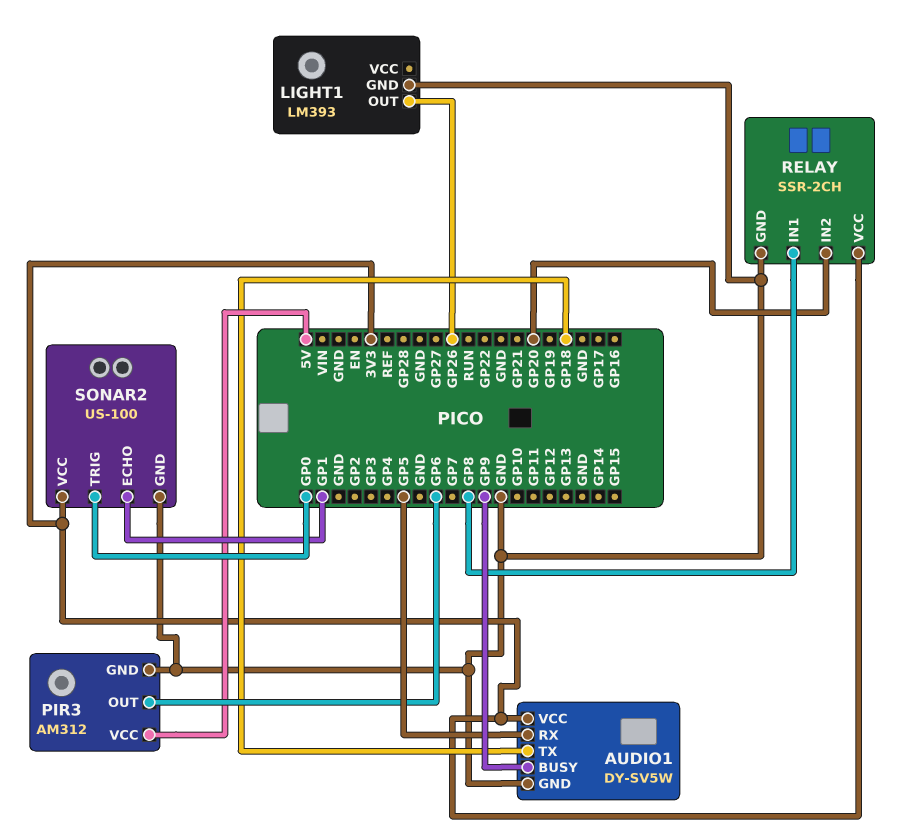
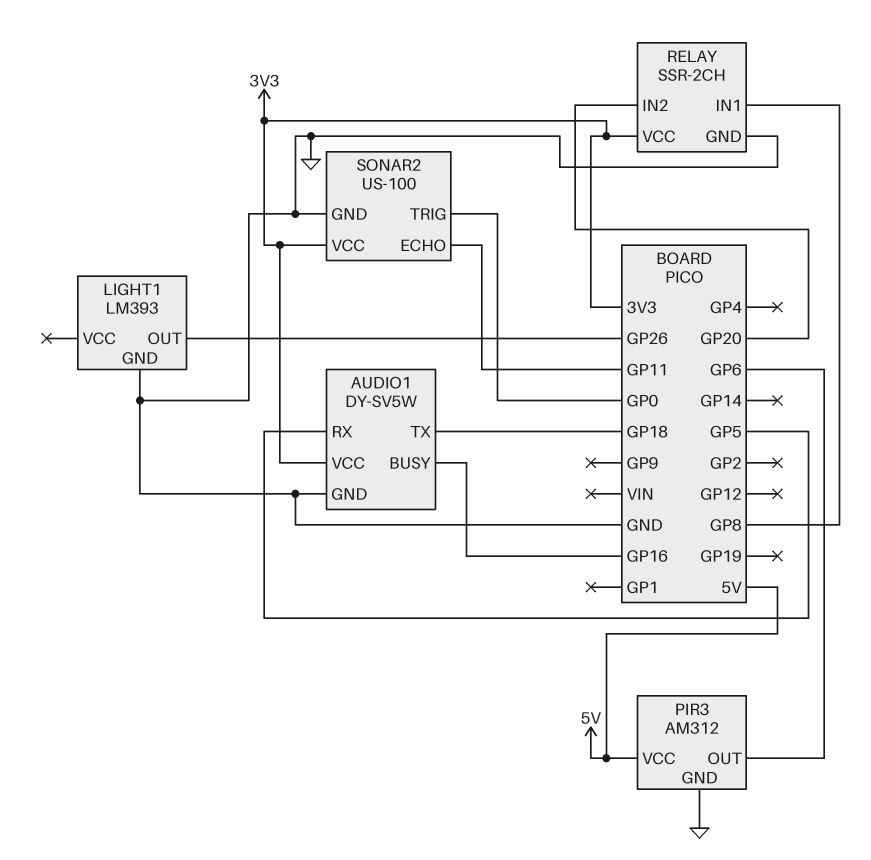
AUDIO1 pin BUSY: GP9 -> GP16
SONAR2 pin ECHO: GP1 -> GP11

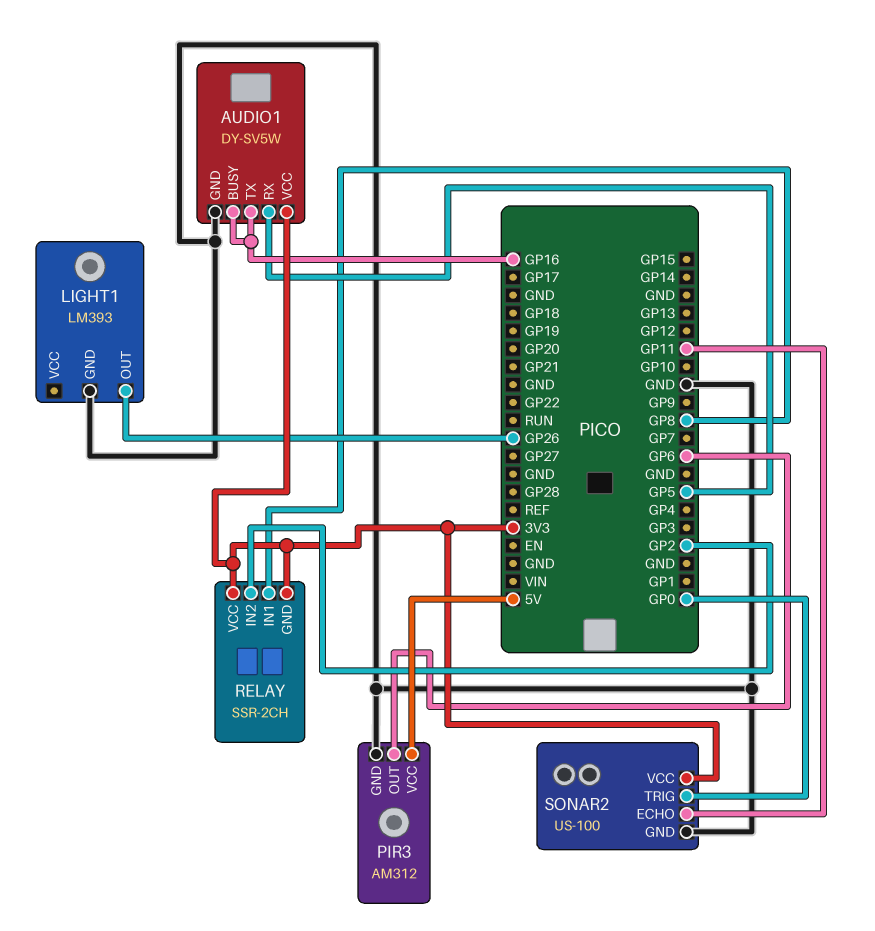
AUDIO1 pin TX: GP18 -> GP16
RELAY pin GND: GND -> 3V3
RELAY pin IN2: GP20 -> GP2

